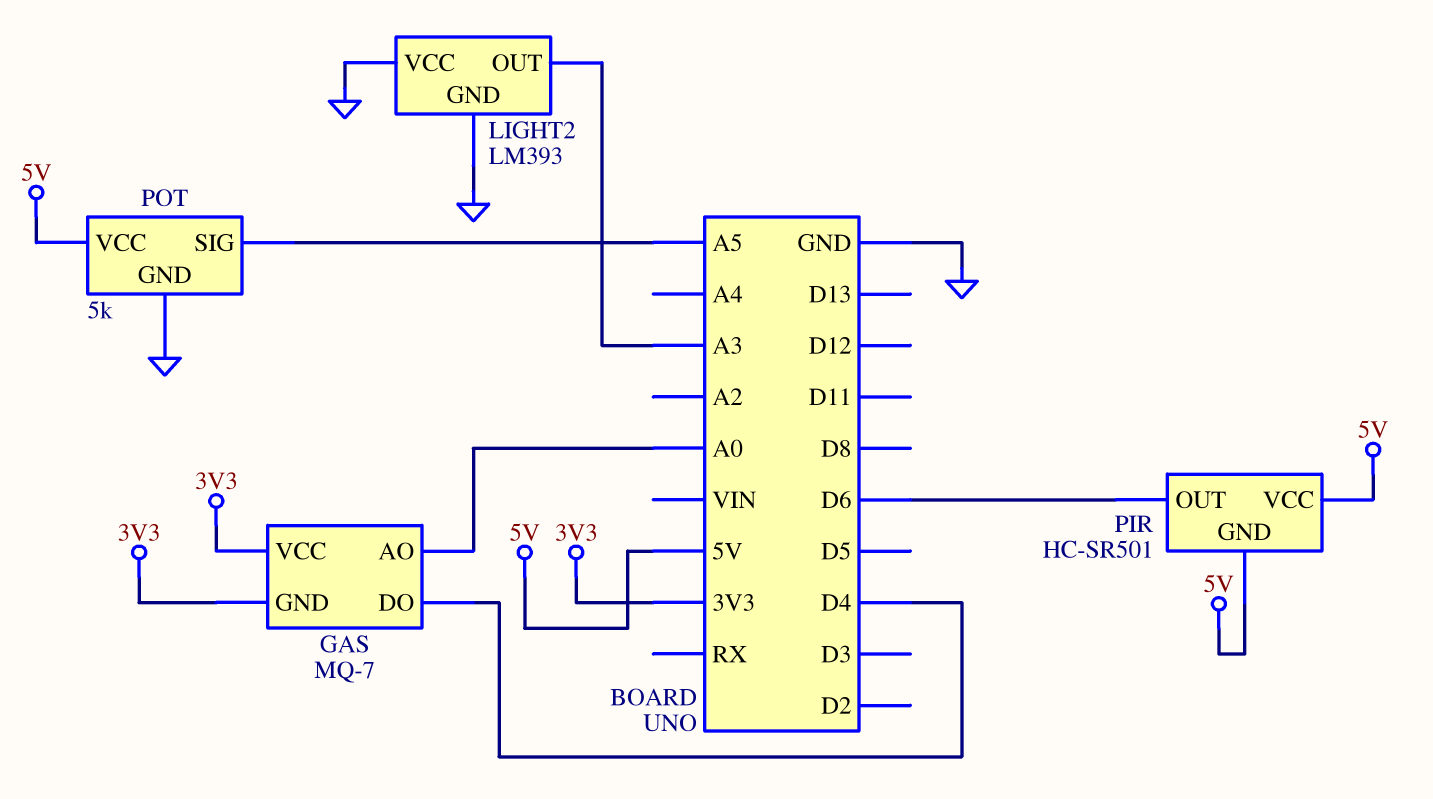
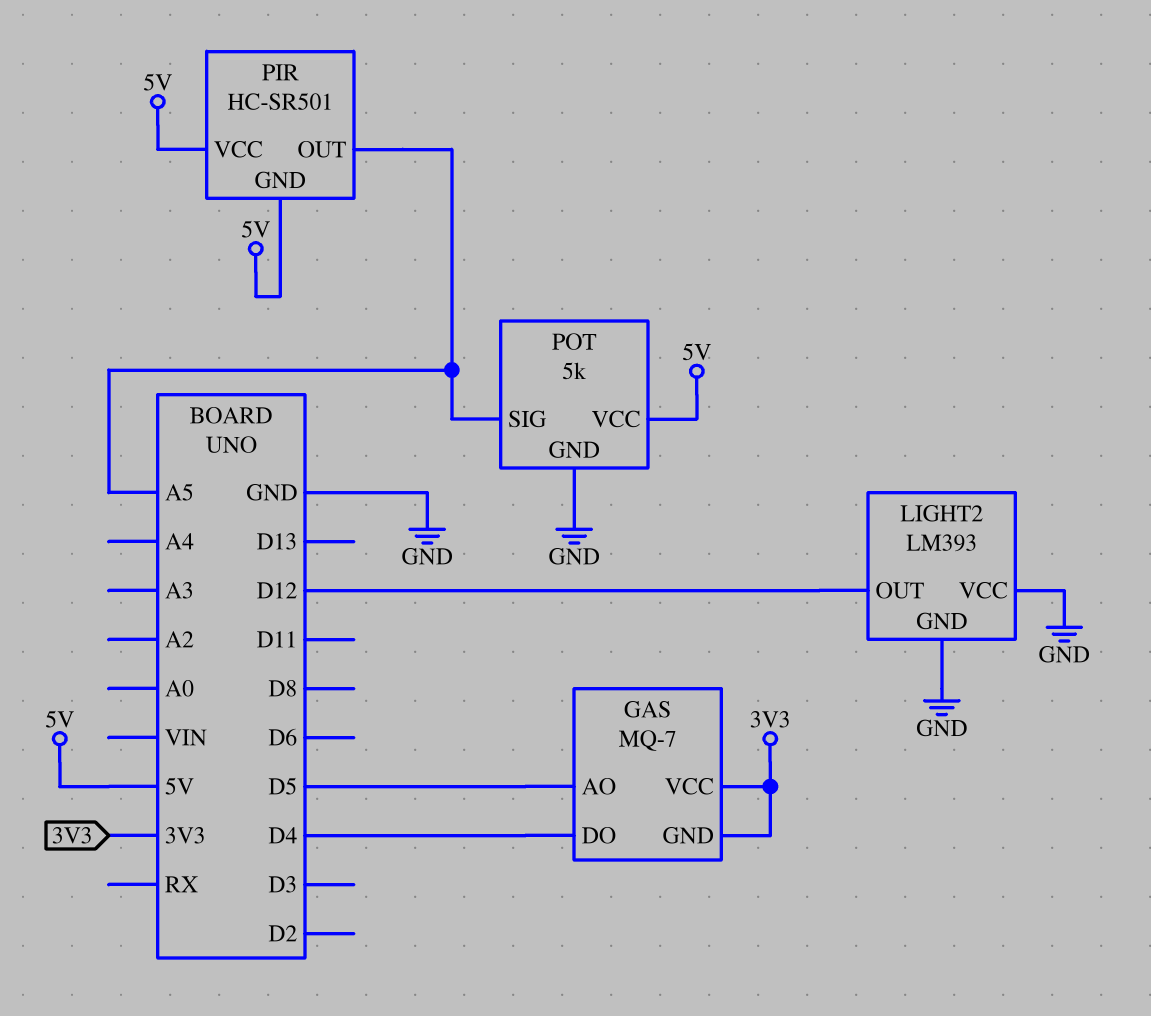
GAS pin AO: A0 -> D5
LIGHT2 pin OUT: A3 -> D12
PIR pin OUT: D6 -> A5

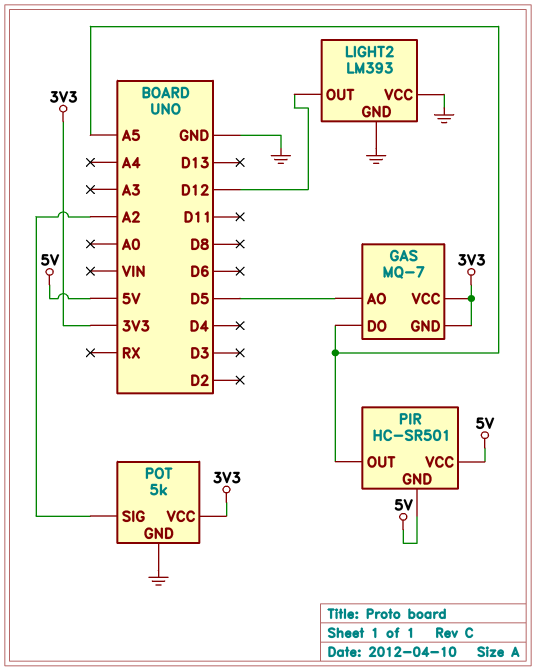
GAS pin DO: D4 -> A5
POT pin SIG: A5 -> A2
POT pin VCC: 5V -> 3V3

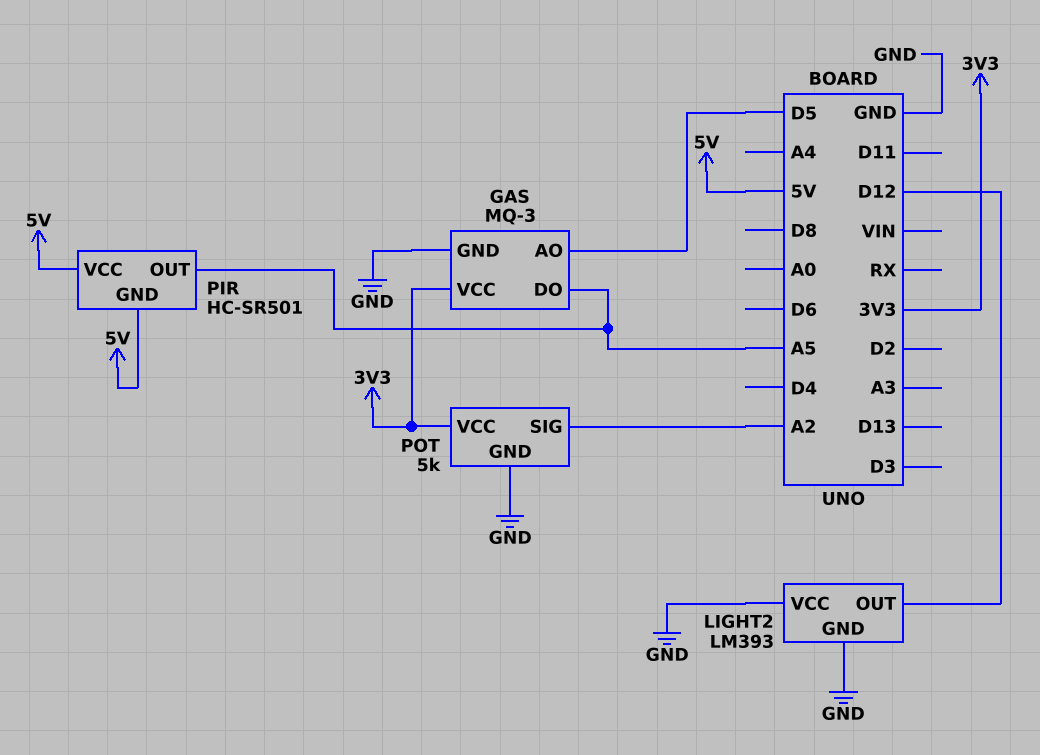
GAS: MQ-7 -> MQ-3
GAS pin GND: 3V3 -> GND

